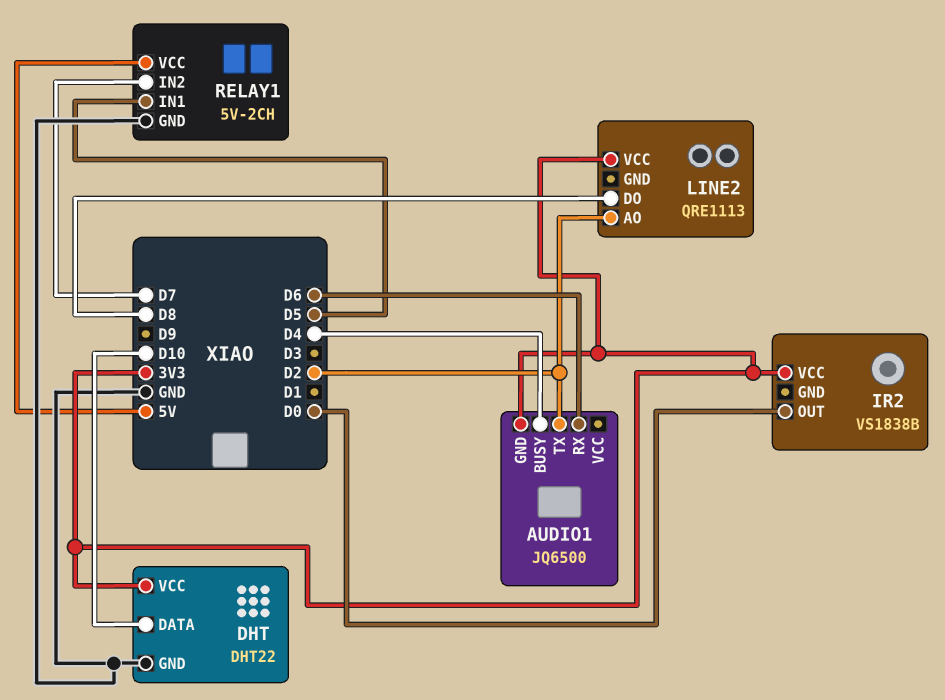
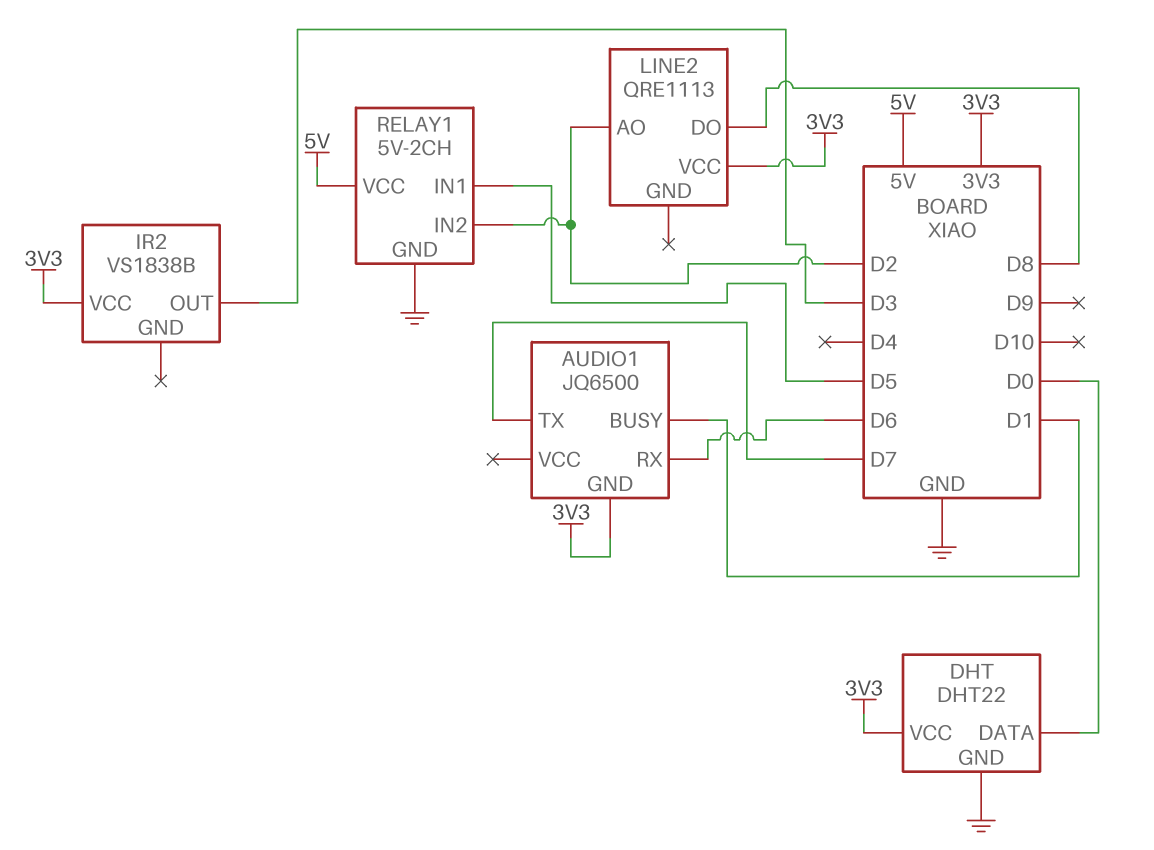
AUDIO1 pin BUSY: D4 -> D1
AUDIO1 pin TX: D2 -> D7
DHT pin DATA: D10 -> D0
IR2 pin OUT: D0 -> D3
RELAY1 pin IN2: D7 -> D2

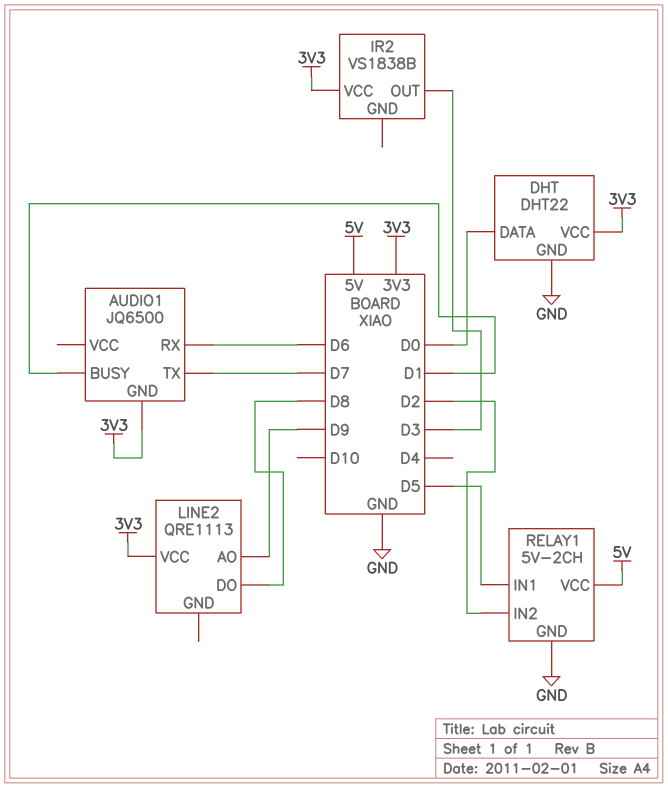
LINE2 pin AO: D2 -> D9

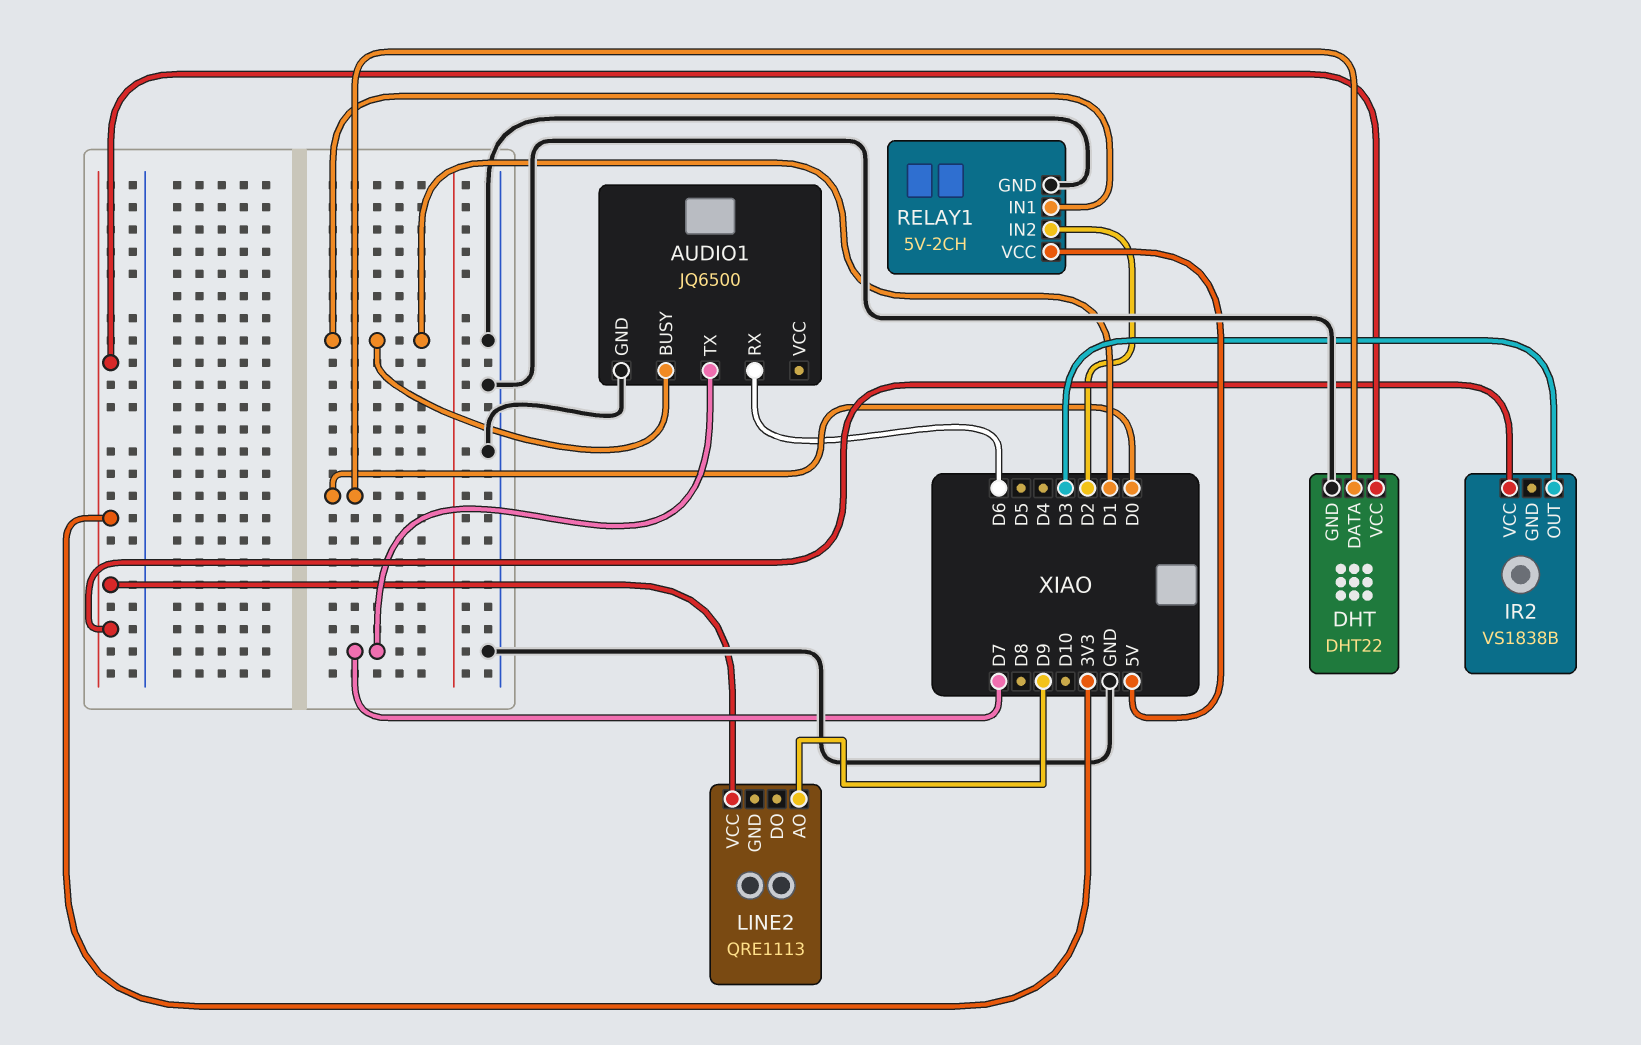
AUDIO1 pin GND: 3V3 -> GND
LINE2 pin DO: D8 -> none
RELAY1 pin IN1: D5 -> D1

